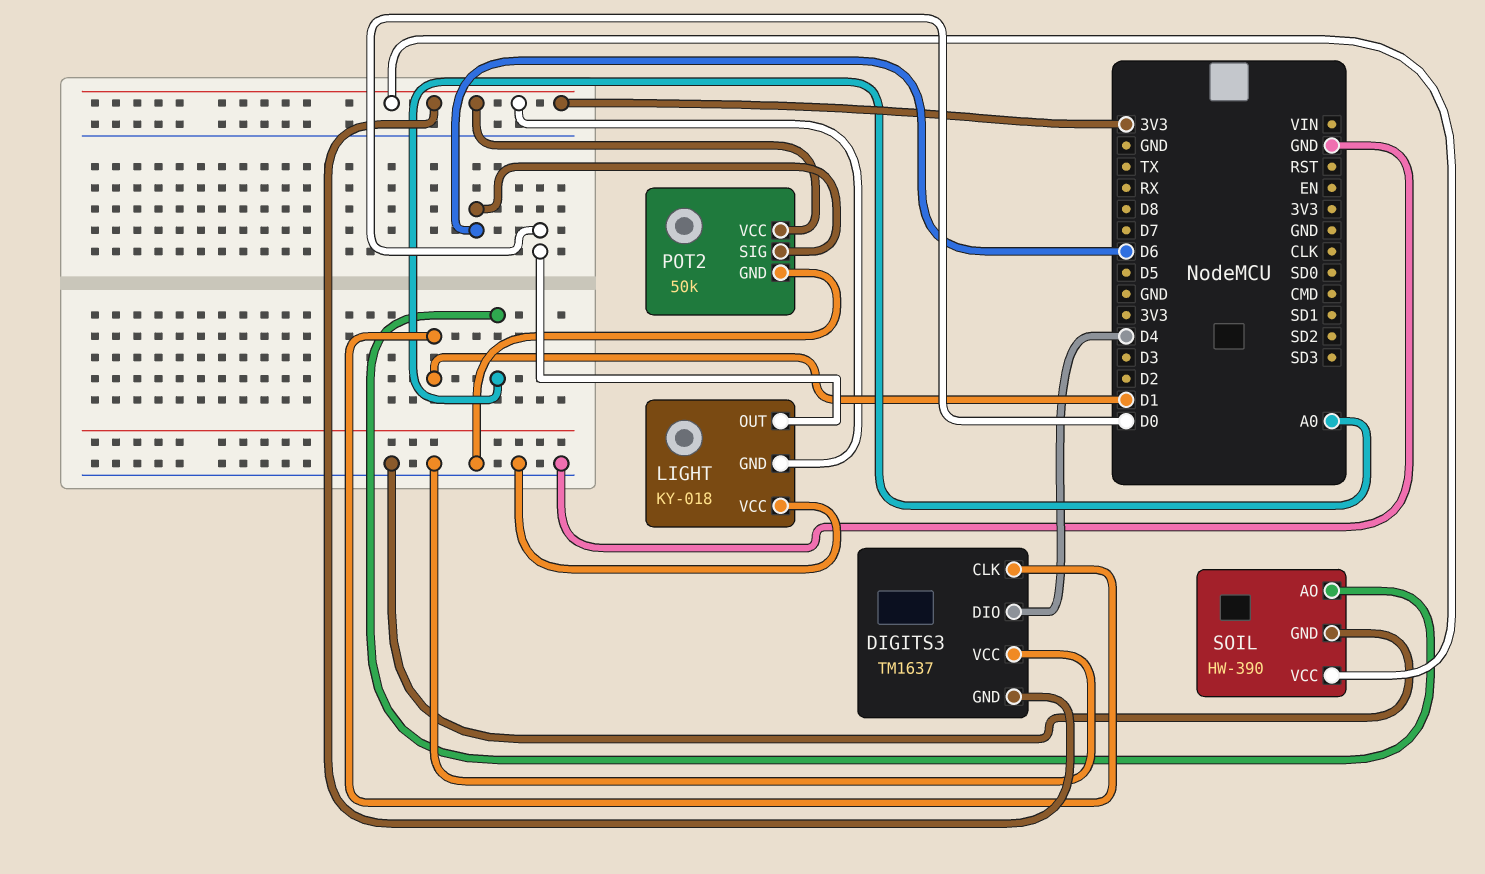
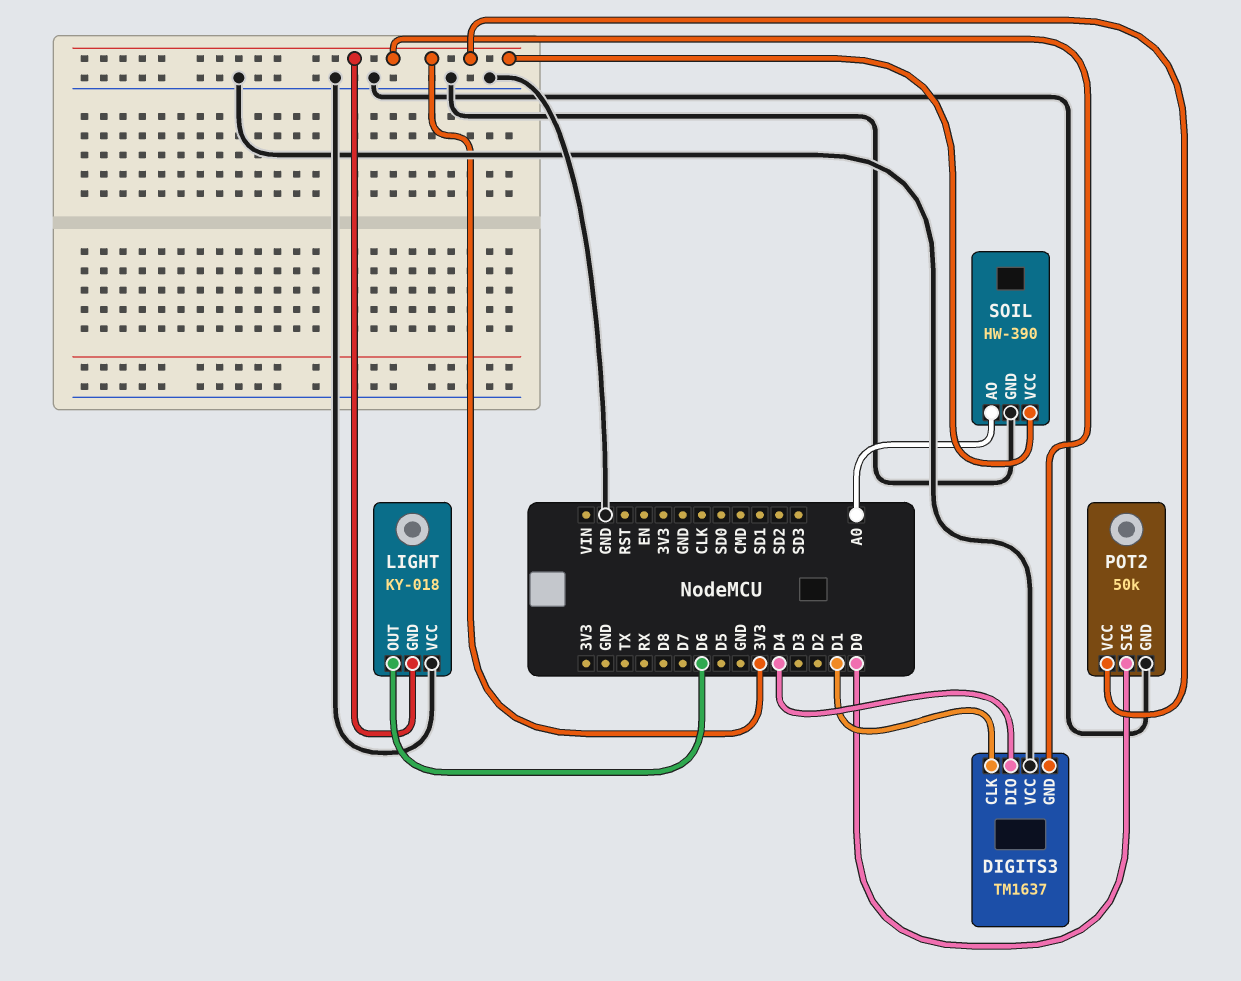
LIGHT pin OUT: D0 -> D6
POT2 pin SIG: D6 -> D0

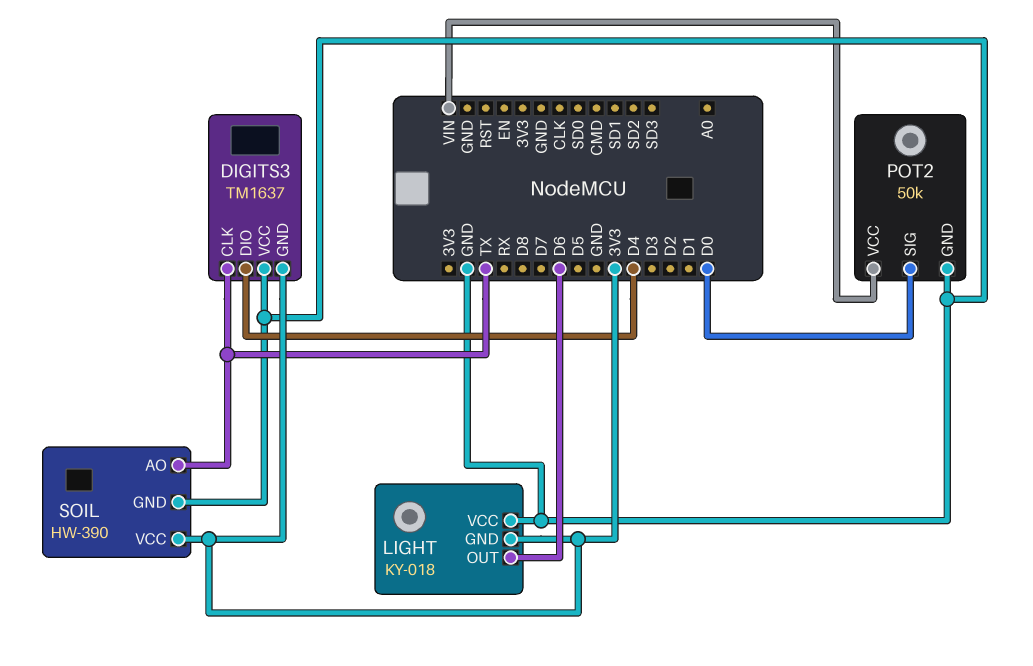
DIGITS3 pin CLK: D1 -> TX
POT2 pin VCC: 3V3 -> VIN
SOIL pin AO: A0 -> TX

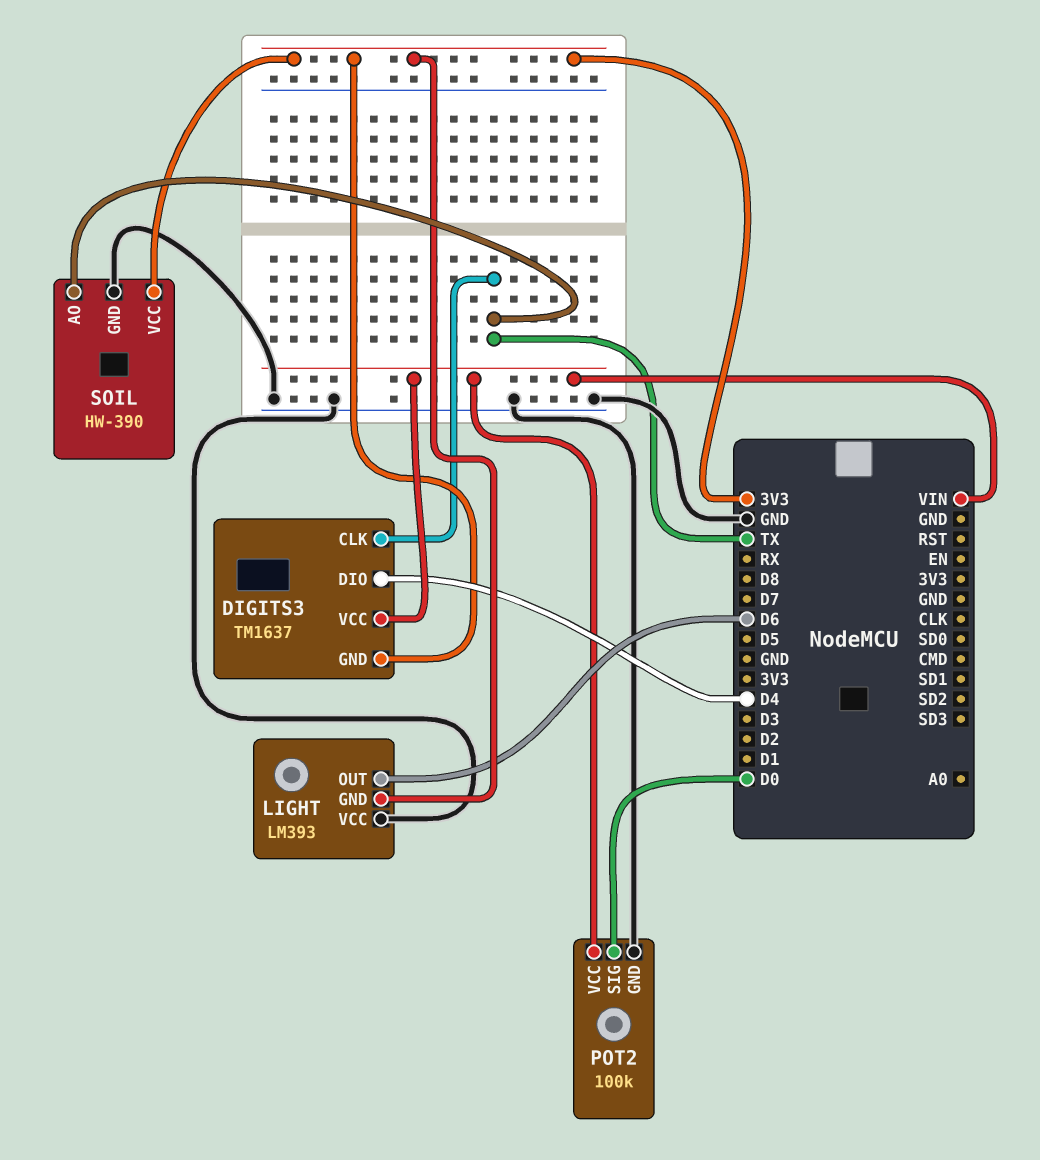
DIGITS3 pin VCC: GND -> VIN
LIGHT: KY-018 -> LM393
POT2: 50k -> 100k

